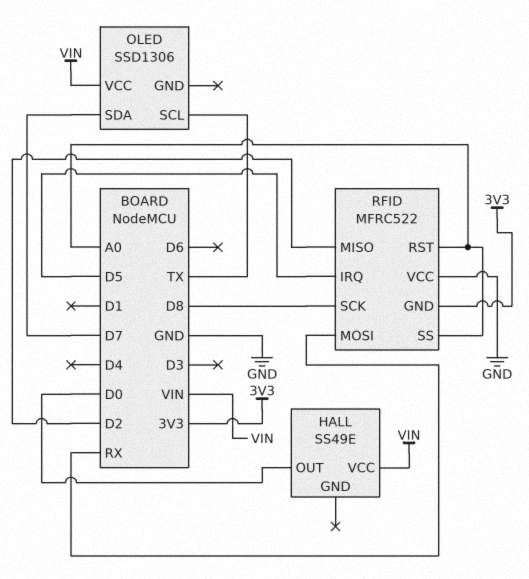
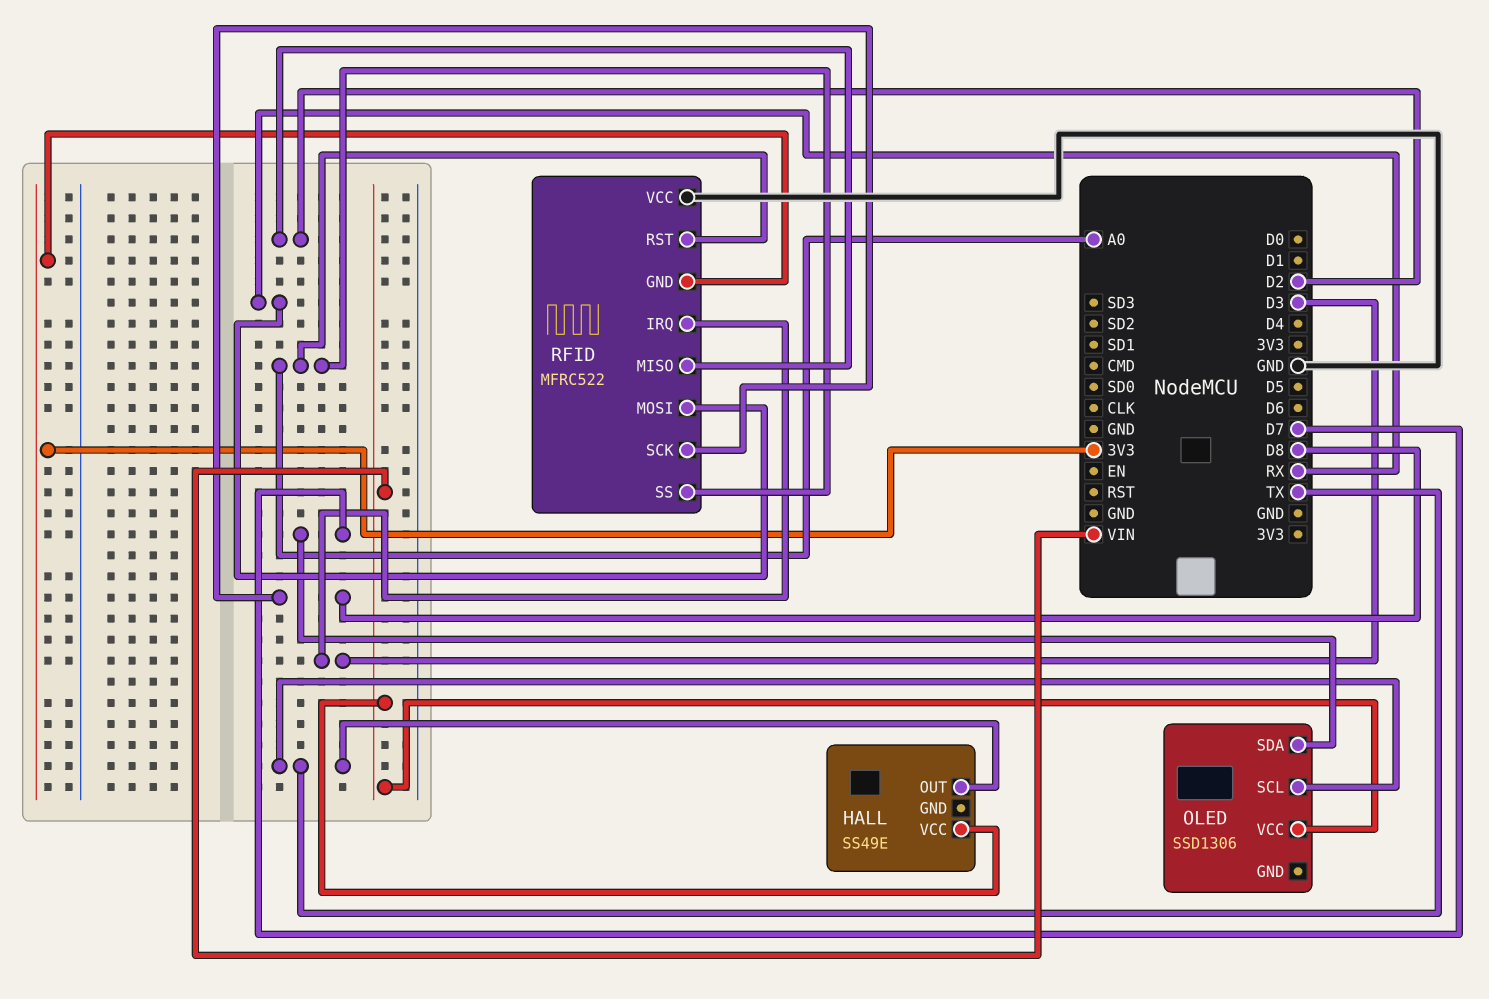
HALL pin OUT: D0 -> TX
RFID pin IRQ: D5 -> D3

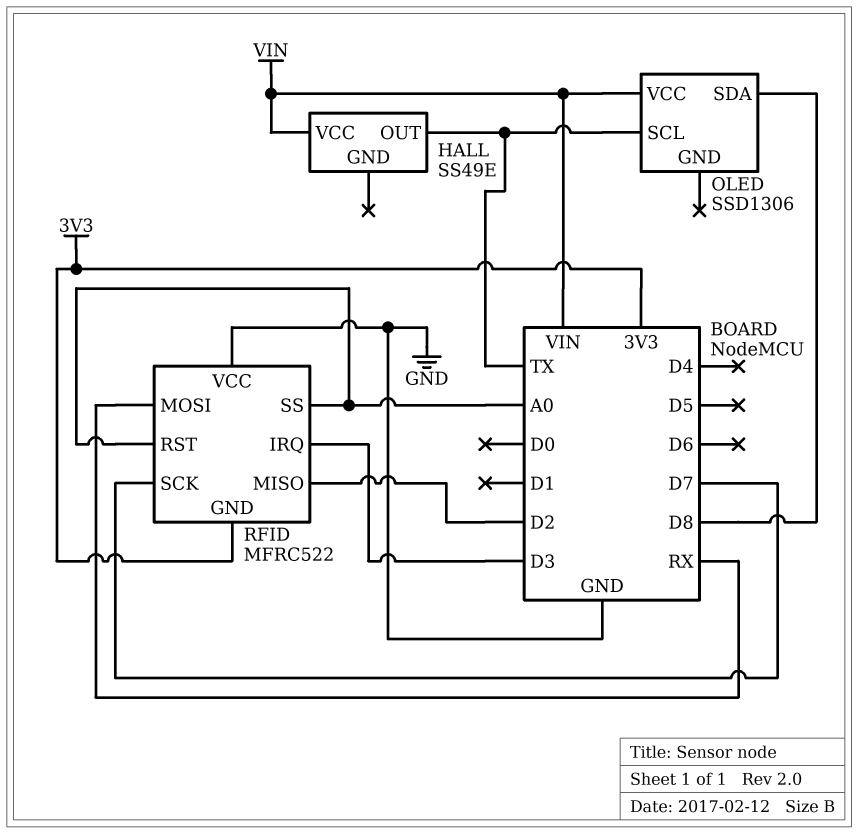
OLED pin SDA: D7 -> D8
RFID pin SCK: D8 -> D7

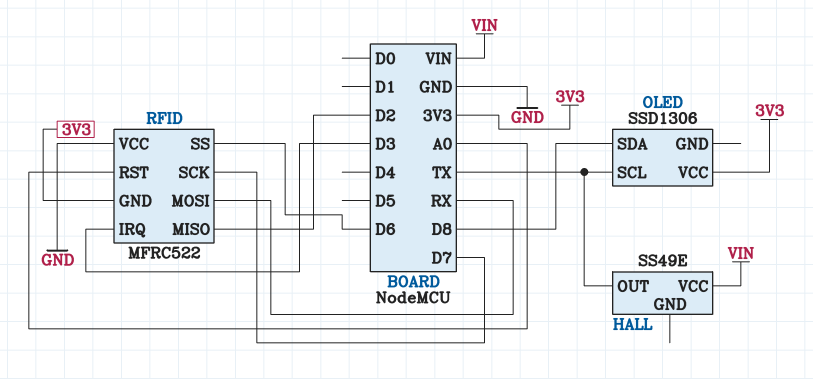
OLED pin VCC: VIN -> 3V3
RFID pin SS: A0 -> D6

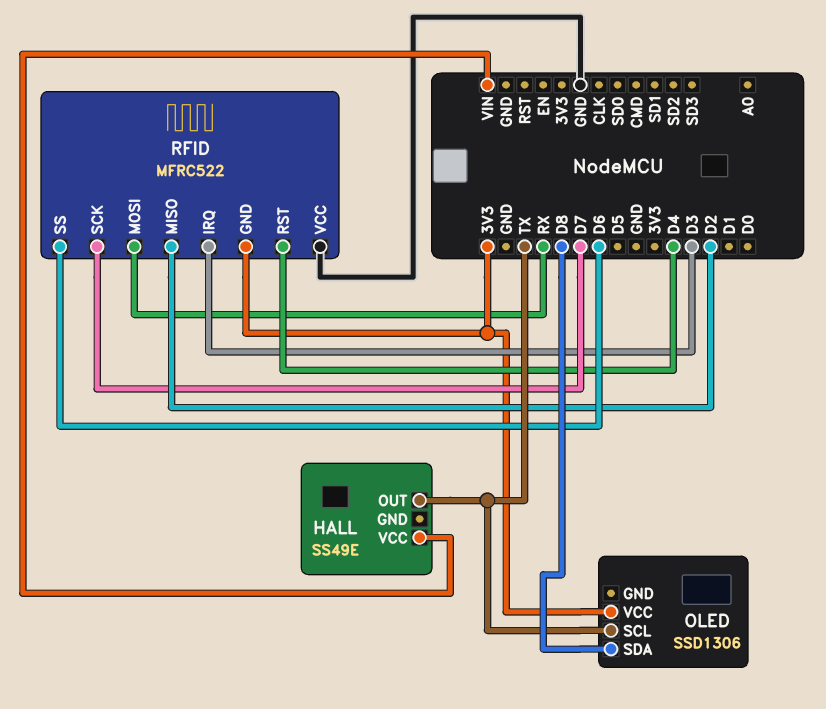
RFID pin RST: A0 -> D4

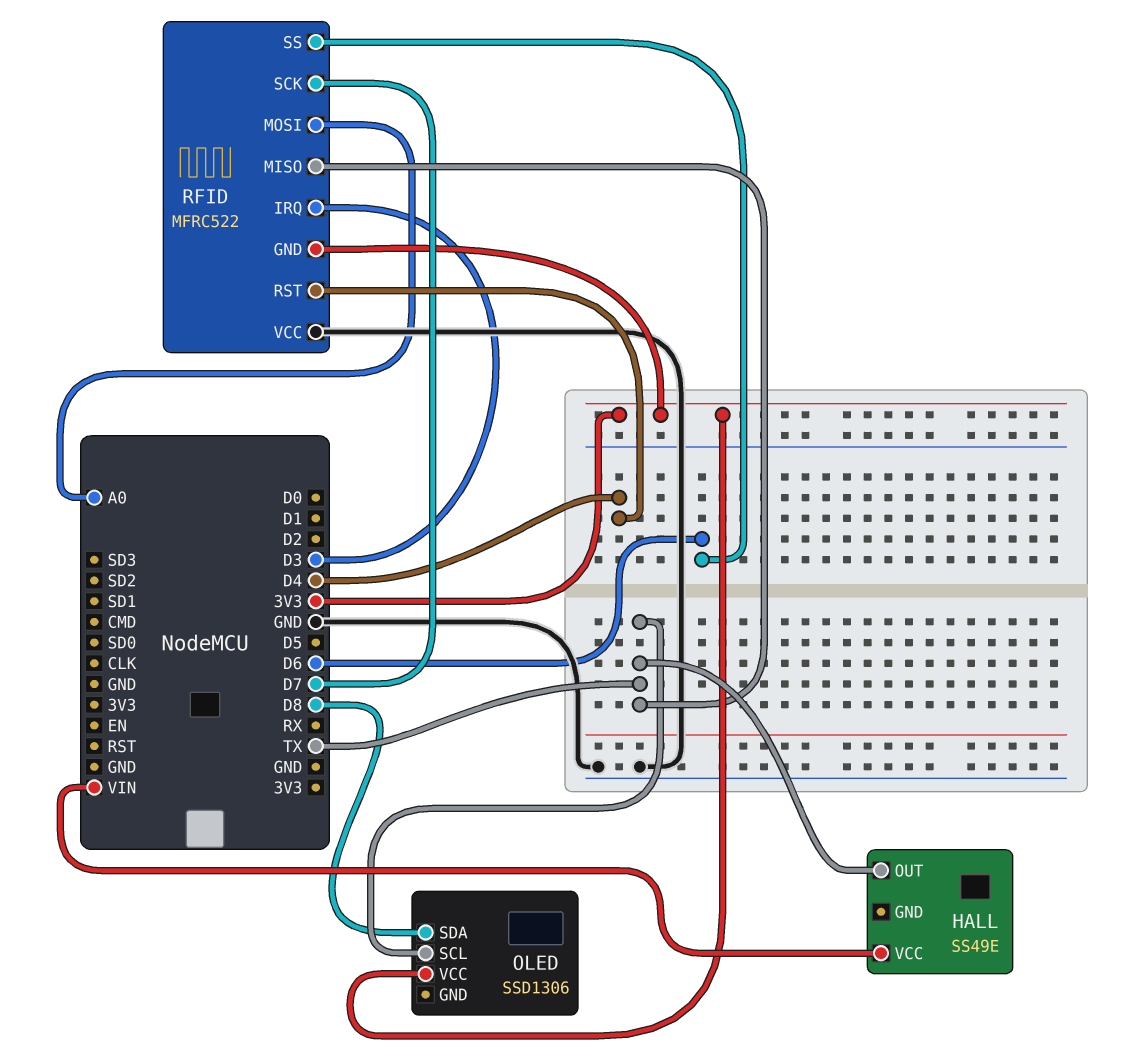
RFID pin MISO: D2 -> TX
RFID pin MOSI: RX -> A0

